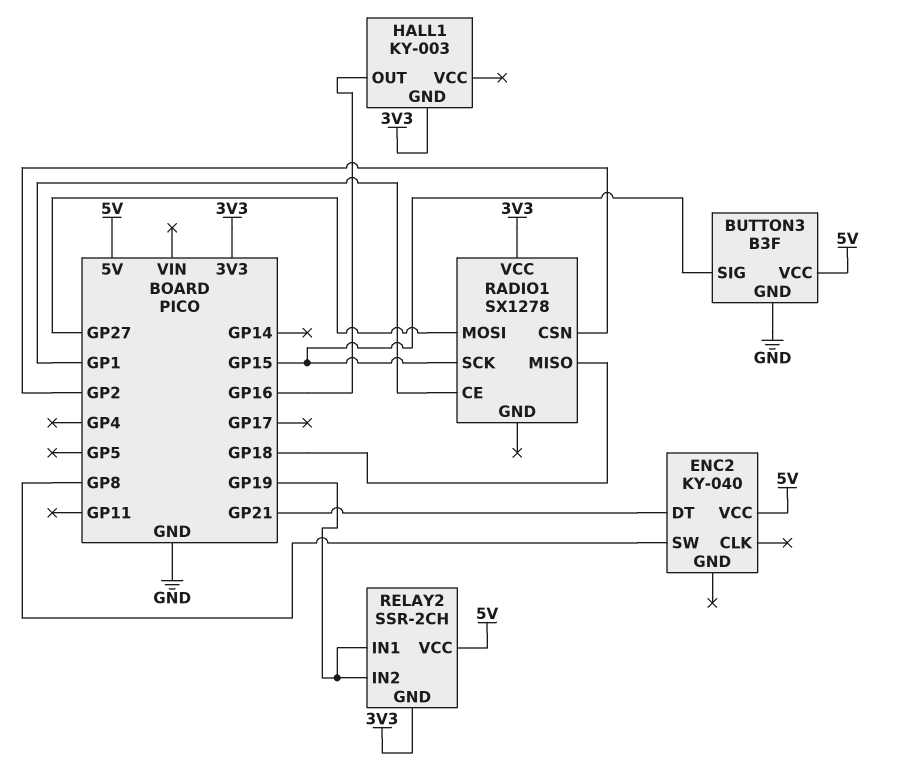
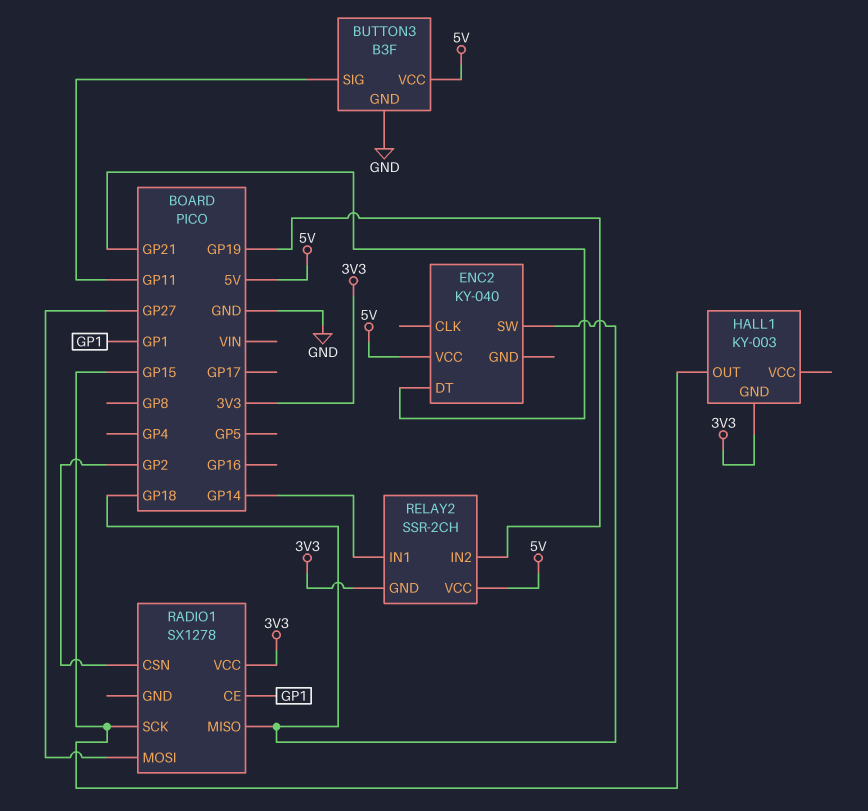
BUTTON3 pin SIG: GP15 -> GP11
ENC2 pin SW: GP8 -> GP18
HALL1 pin OUT: GP16 -> GP15
RELAY2 pin IN1: GP19 -> GP14

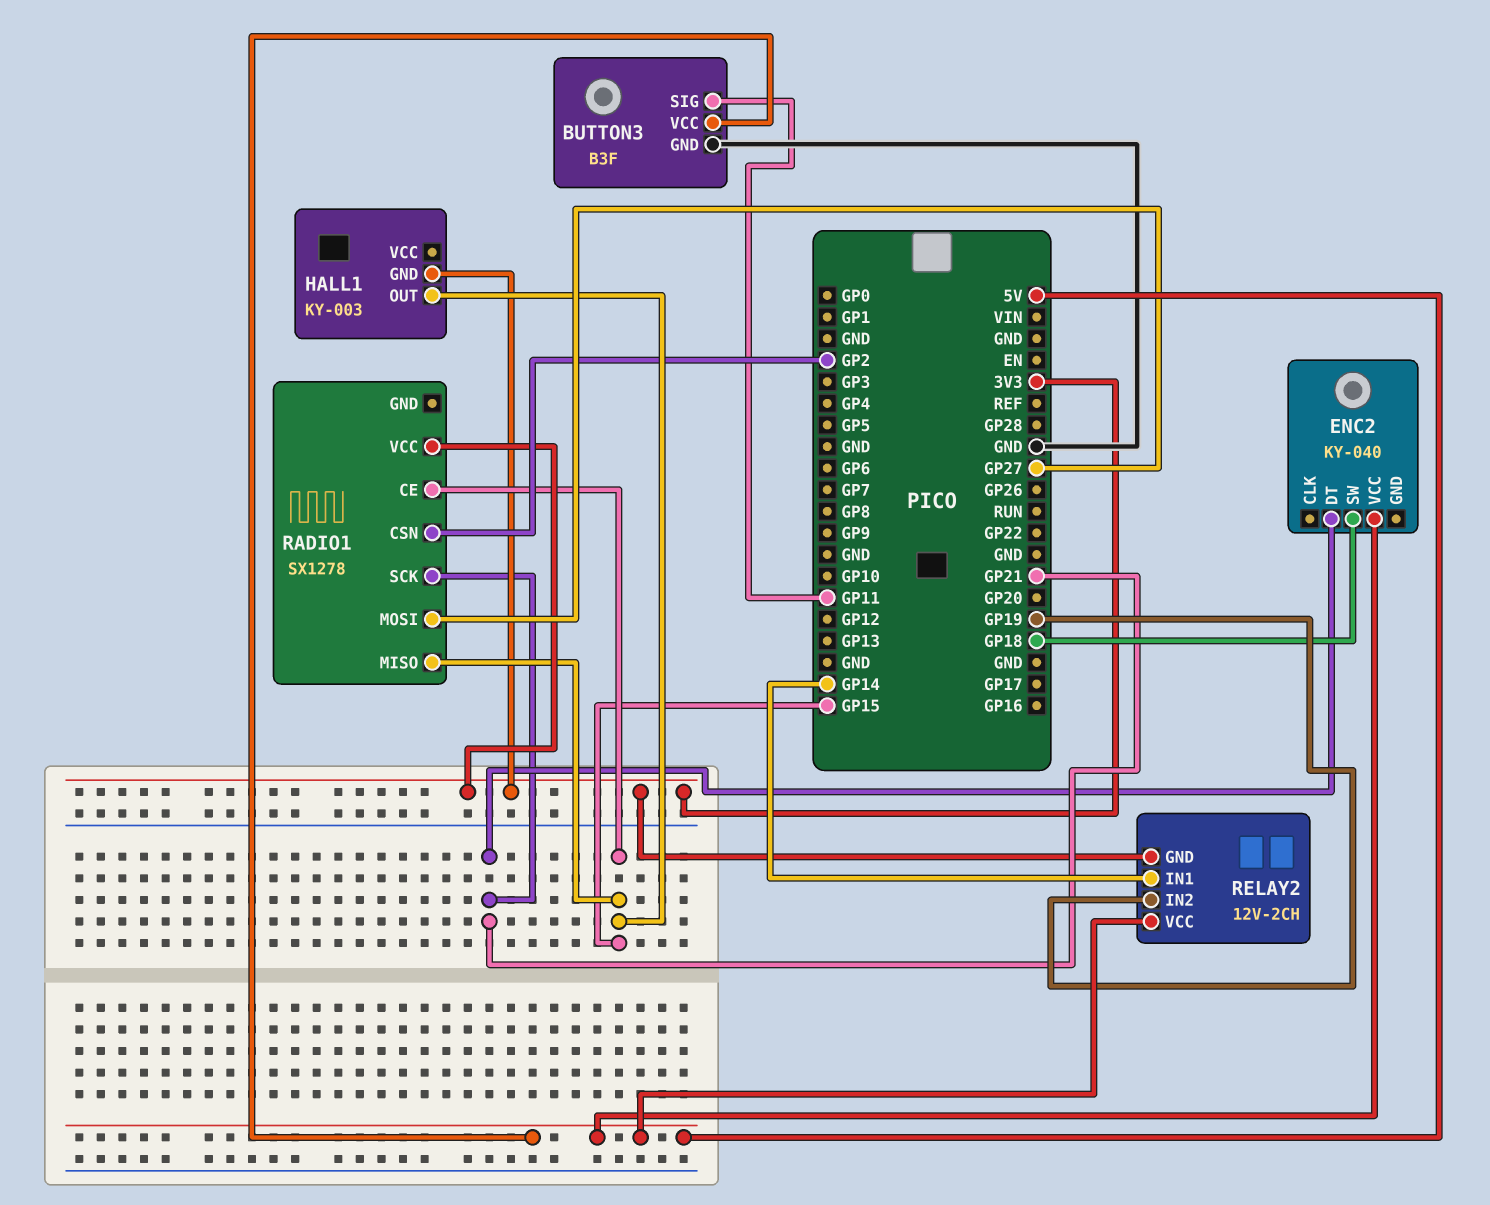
RADIO1 pin CE: GP1 -> GP15
RADIO1 pin MISO: GP18 -> GP15
RADIO1 pin SCK: GP15 -> GP21
RELAY2: SSR-2CH -> 12V-2CH

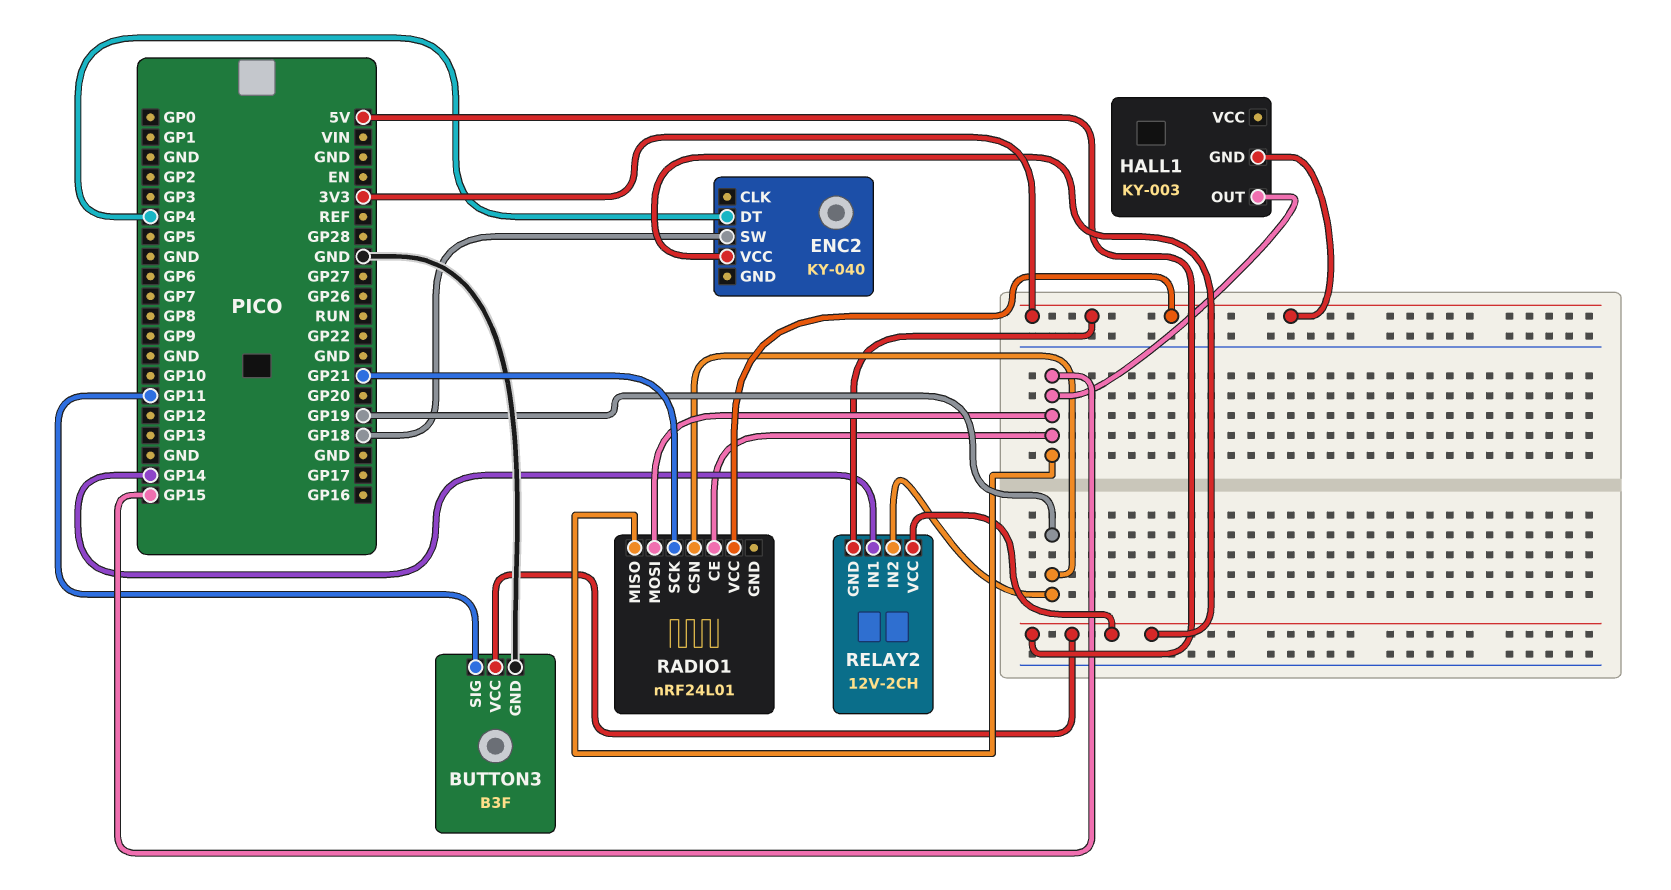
ENC2 pin DT: GP21 -> GP4
RADIO1: SX1278 -> nRF24L01
RADIO1 pin CSN: GP2 -> GP19
RADIO1 pin MOSI: GP27 -> GP15

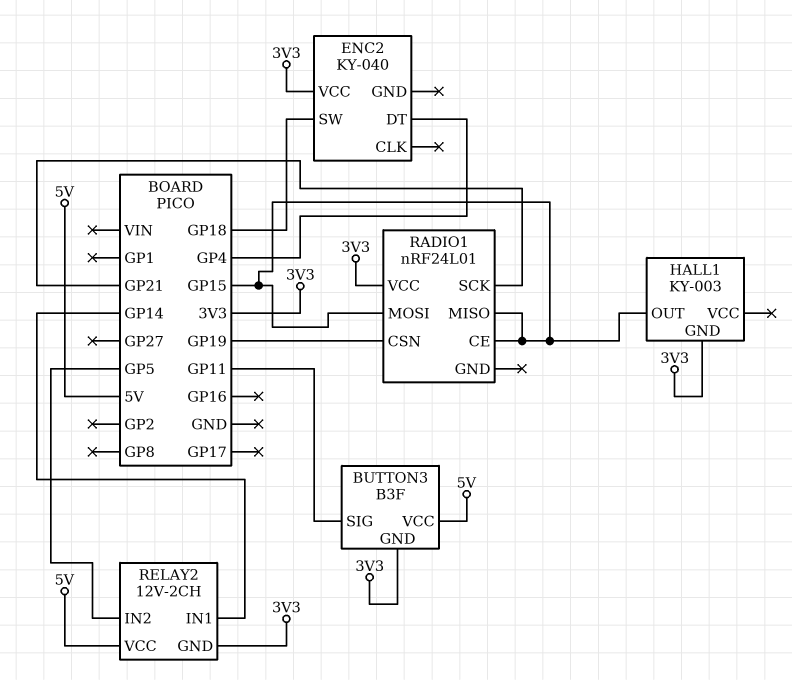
BUTTON3 pin GND: GND -> 3V3
ENC2 pin VCC: 5V -> 3V3
RELAY2 pin IN2: GP19 -> GP5

